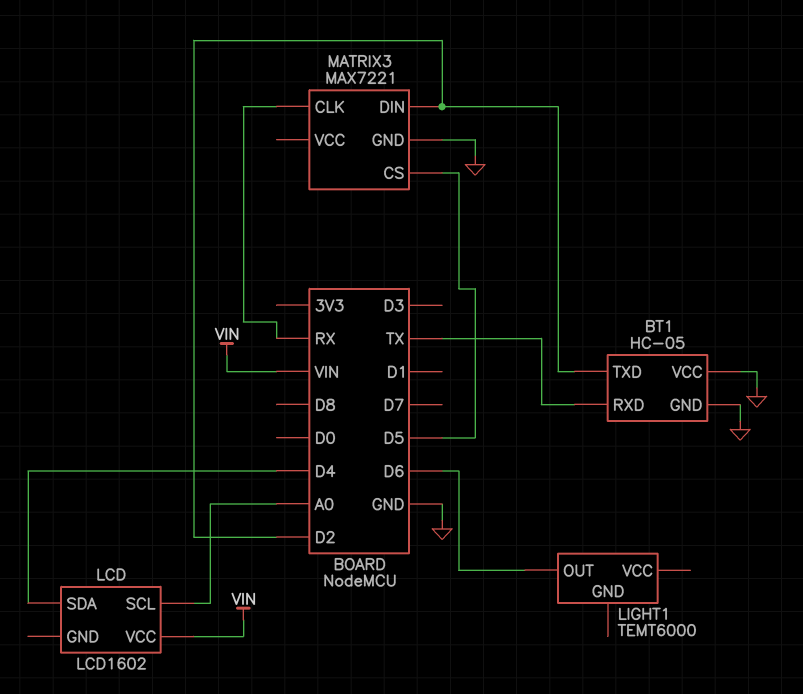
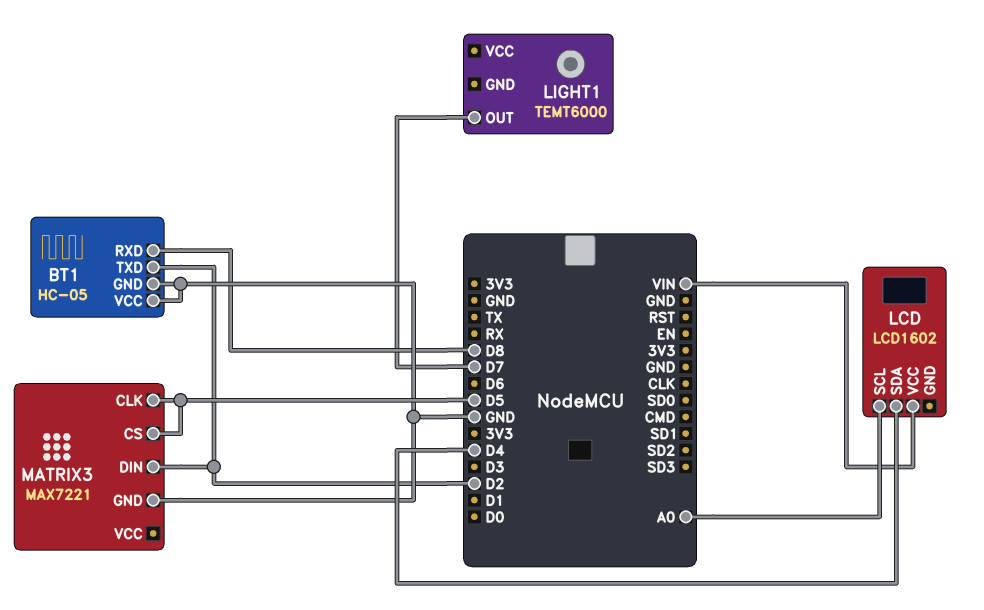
BT1 pin RXD: TX -> D8
LIGHT1 pin OUT: D6 -> D7
MATRIX3 pin CLK: RX -> D5

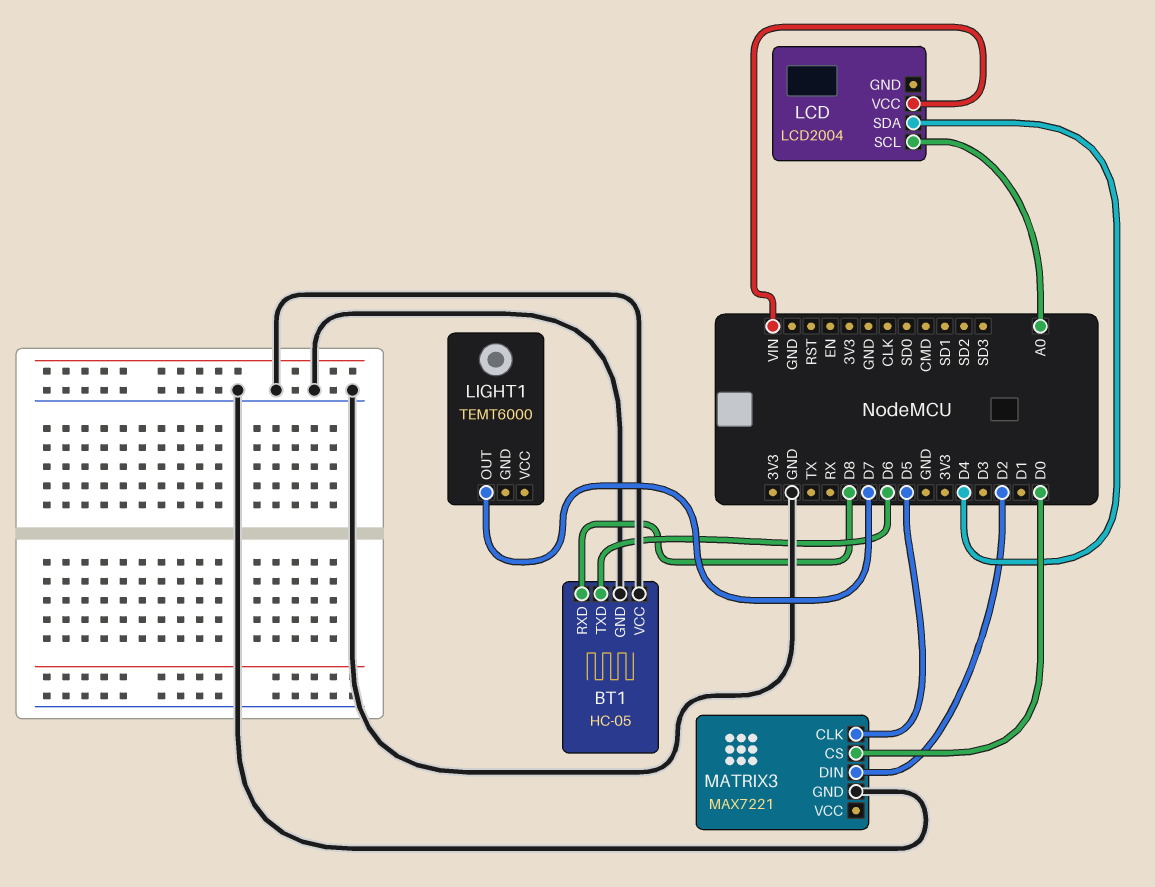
BT1 pin TXD: D2 -> D6
LCD: LCD1602 -> LCD2004
MATRIX3 pin CS: D5 -> D0

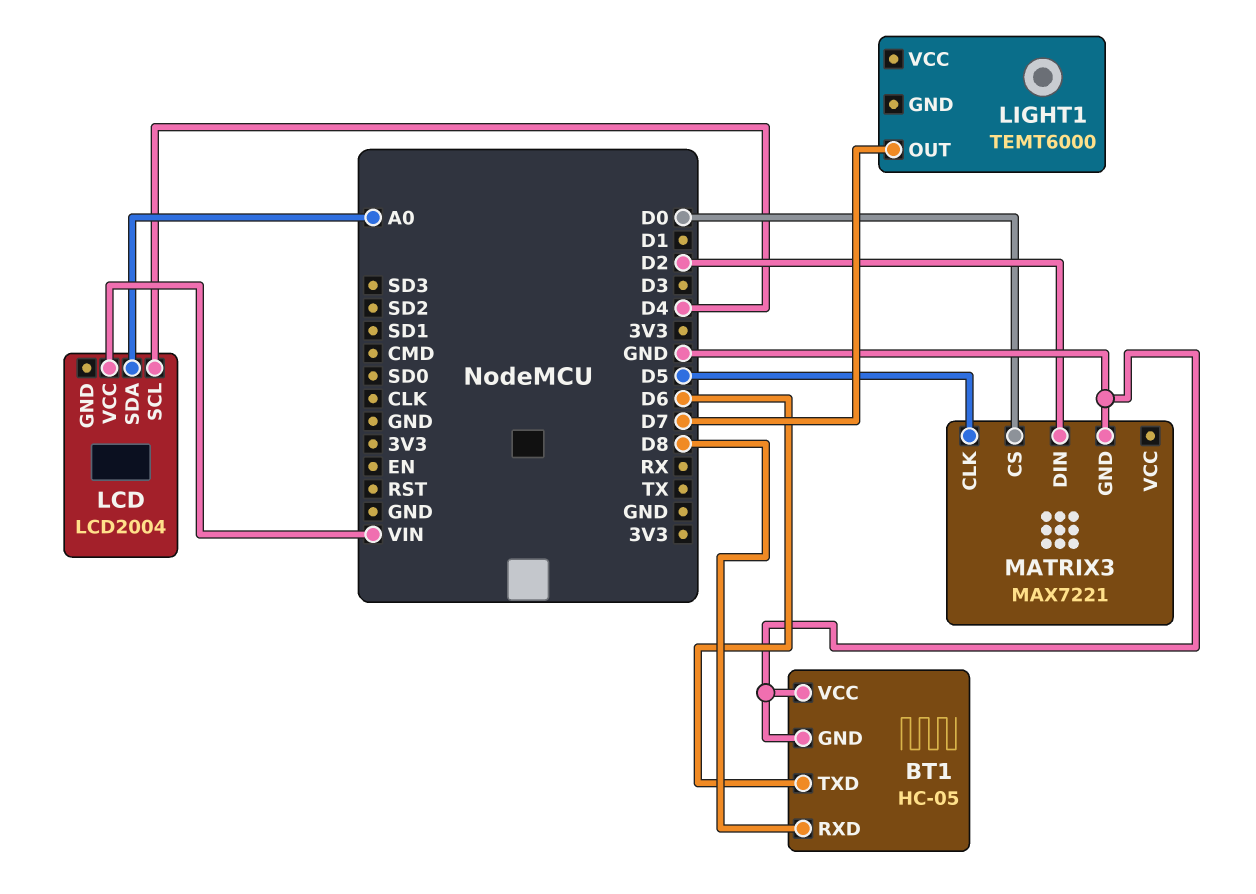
LCD pin SCL: A0 -> D4
LCD pin SDA: D4 -> A0

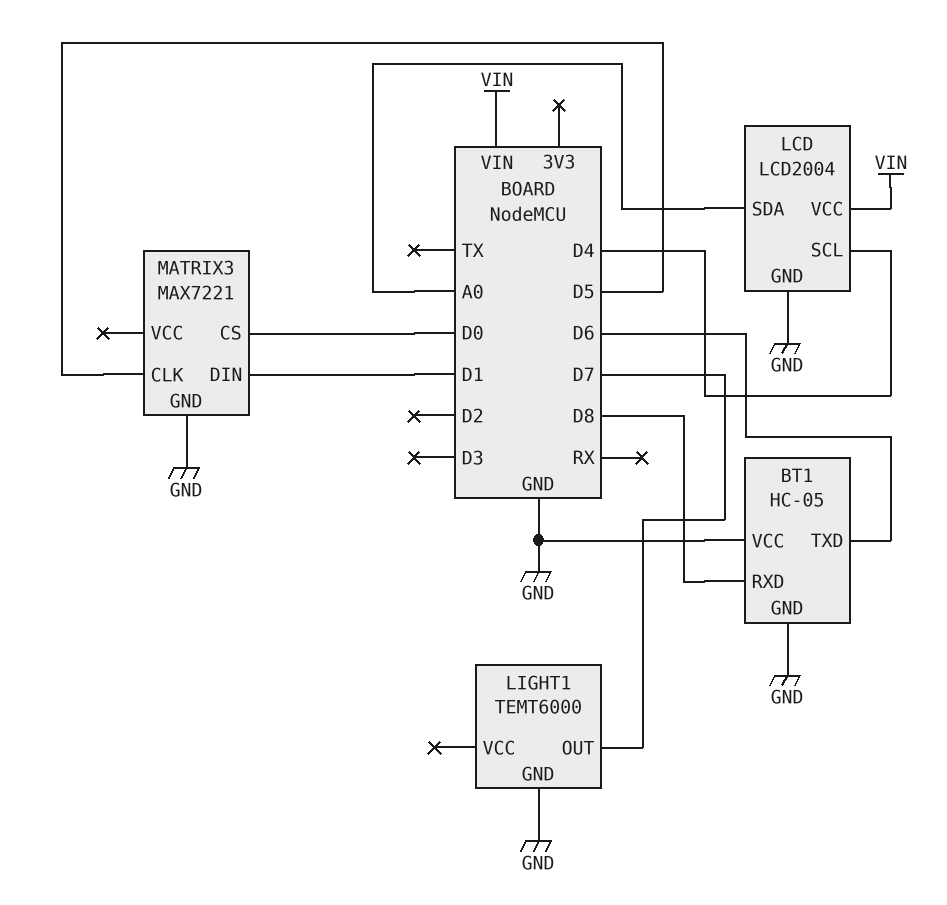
LCD pin GND: none -> GND
LIGHT1 pin GND: none -> GND
MATRIX3 pin DIN: D2 -> D1

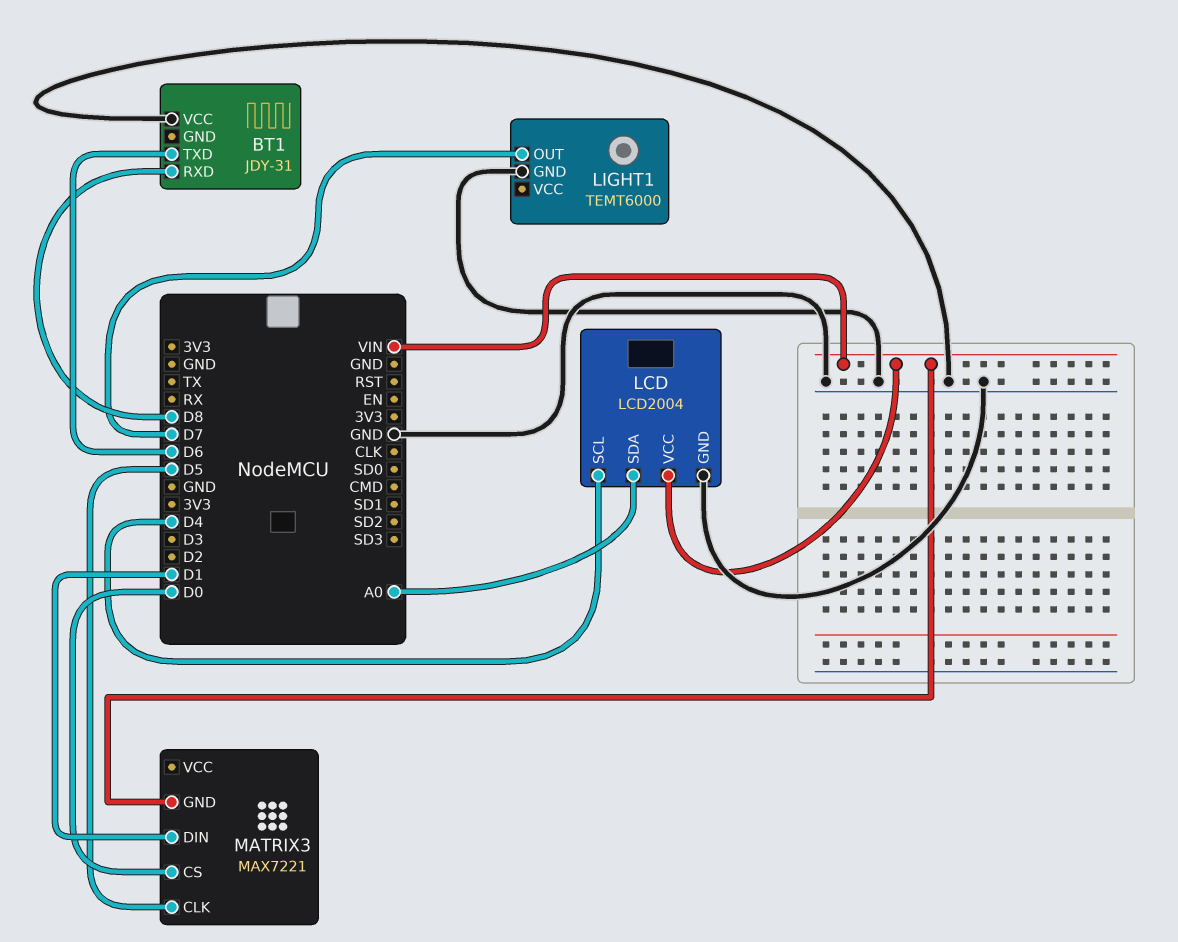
BT1: HC-05 -> JDY-31
BT1 pin GND: GND -> none
MATRIX3 pin GND: GND -> VIN

